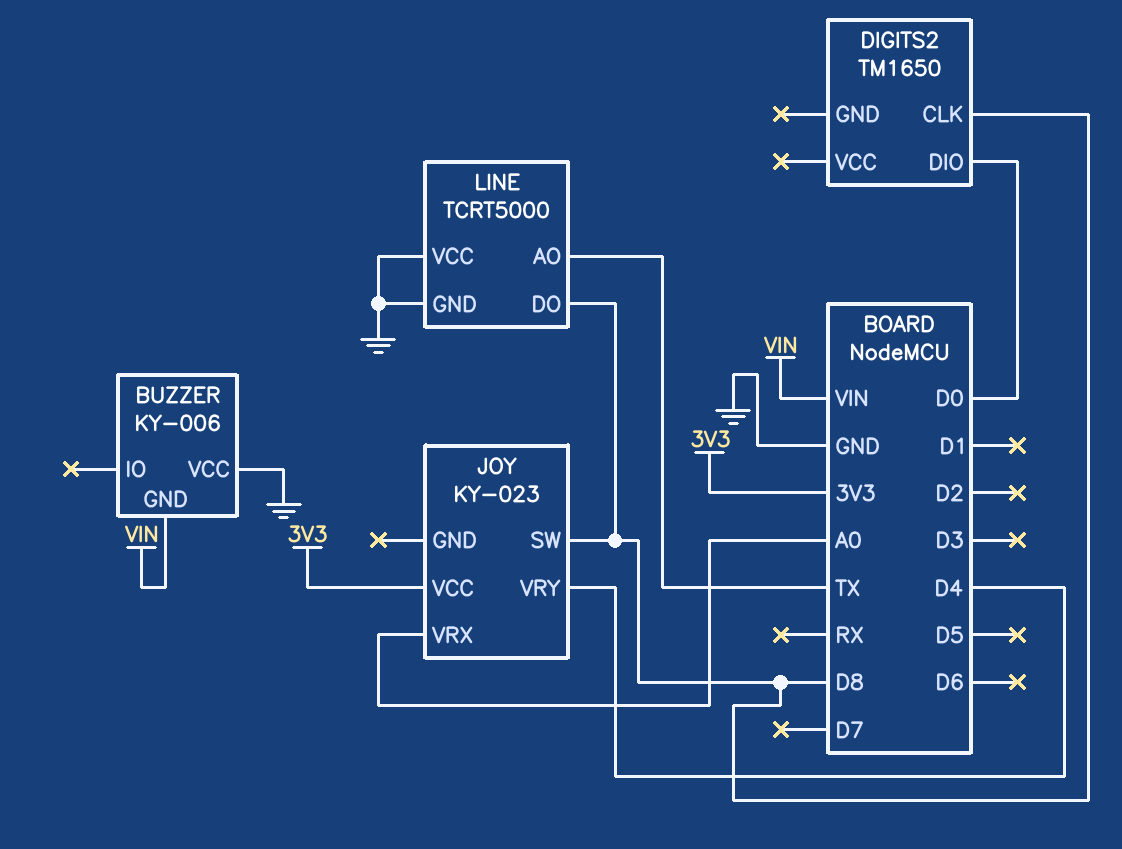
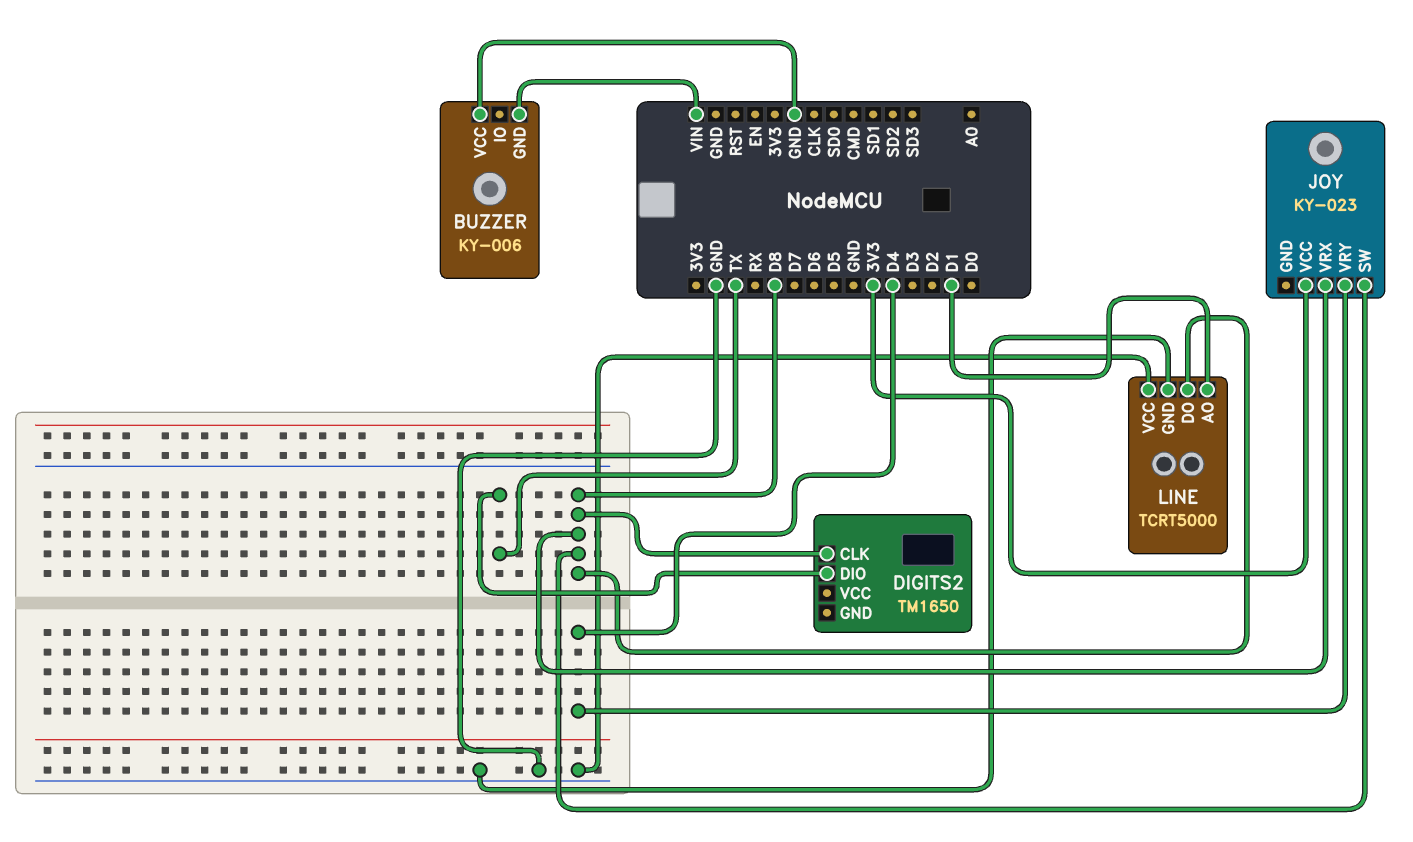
DIGITS2 pin DIO: D0 -> TX
JOY pin VRX: A0 -> D8
LINE pin AO: TX -> D1

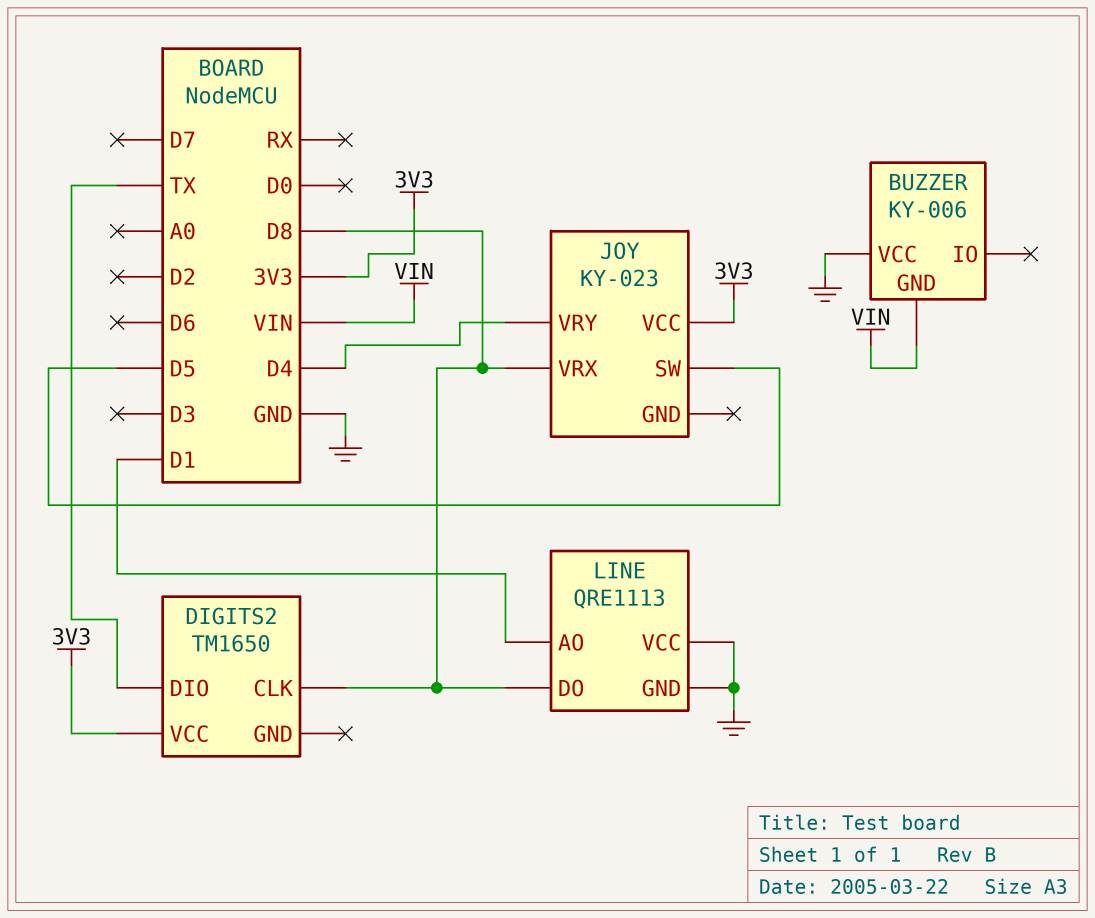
DIGITS2 pin VCC: none -> 3V3
JOY pin SW: D8 -> D5
LINE: TCRT5000 -> QRE1113

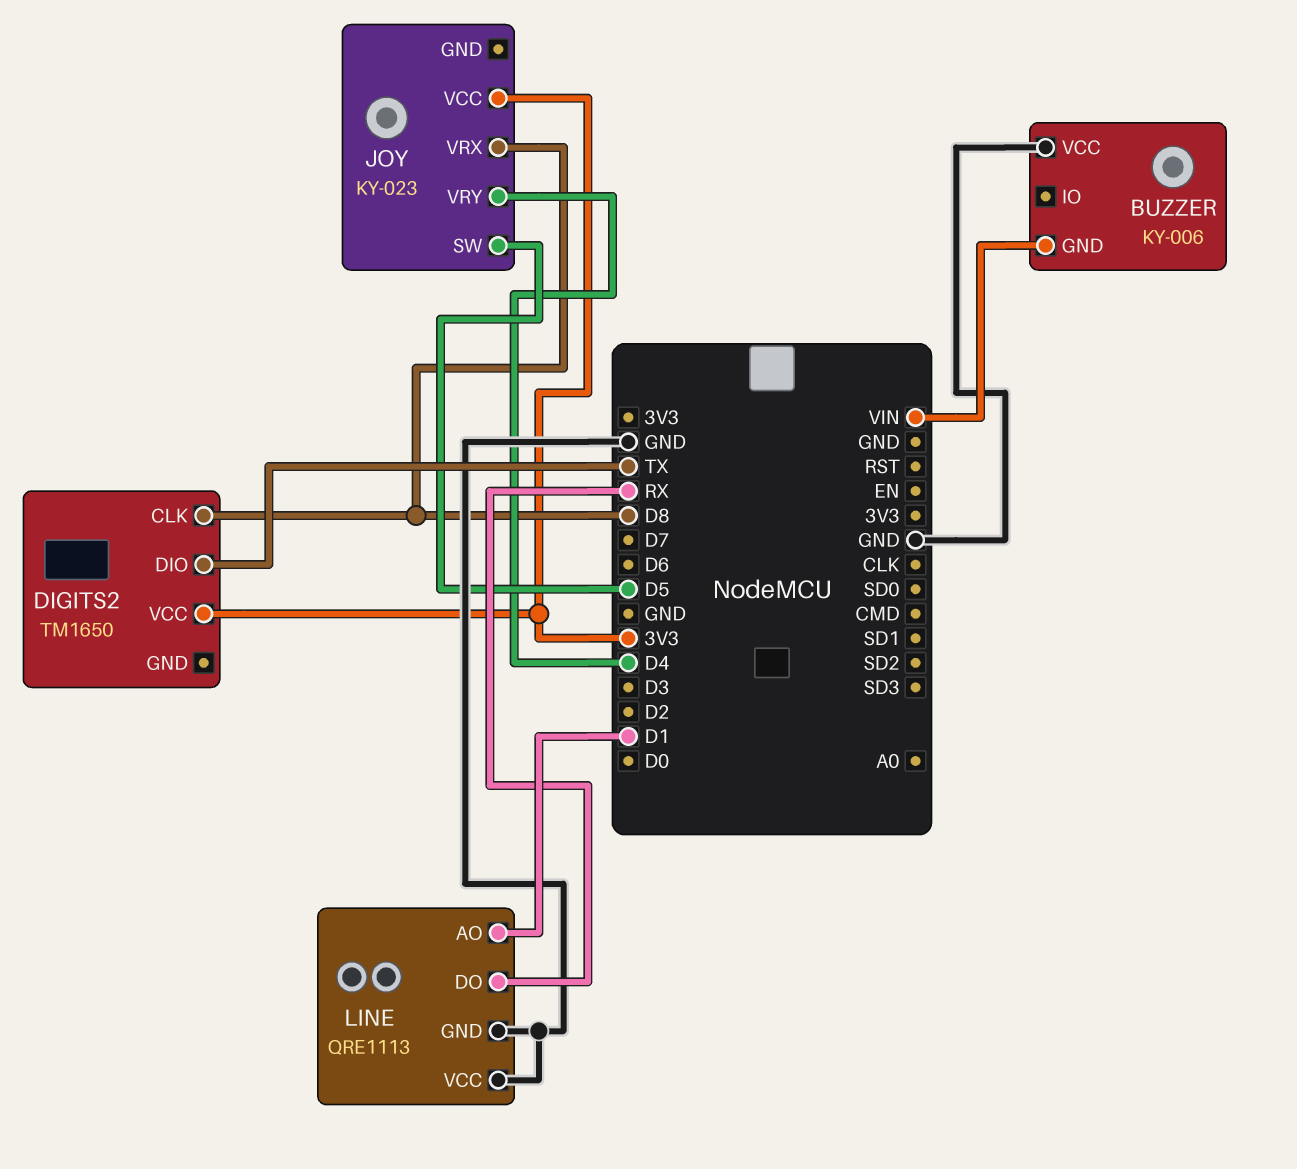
LINE pin DO: D8 -> RX

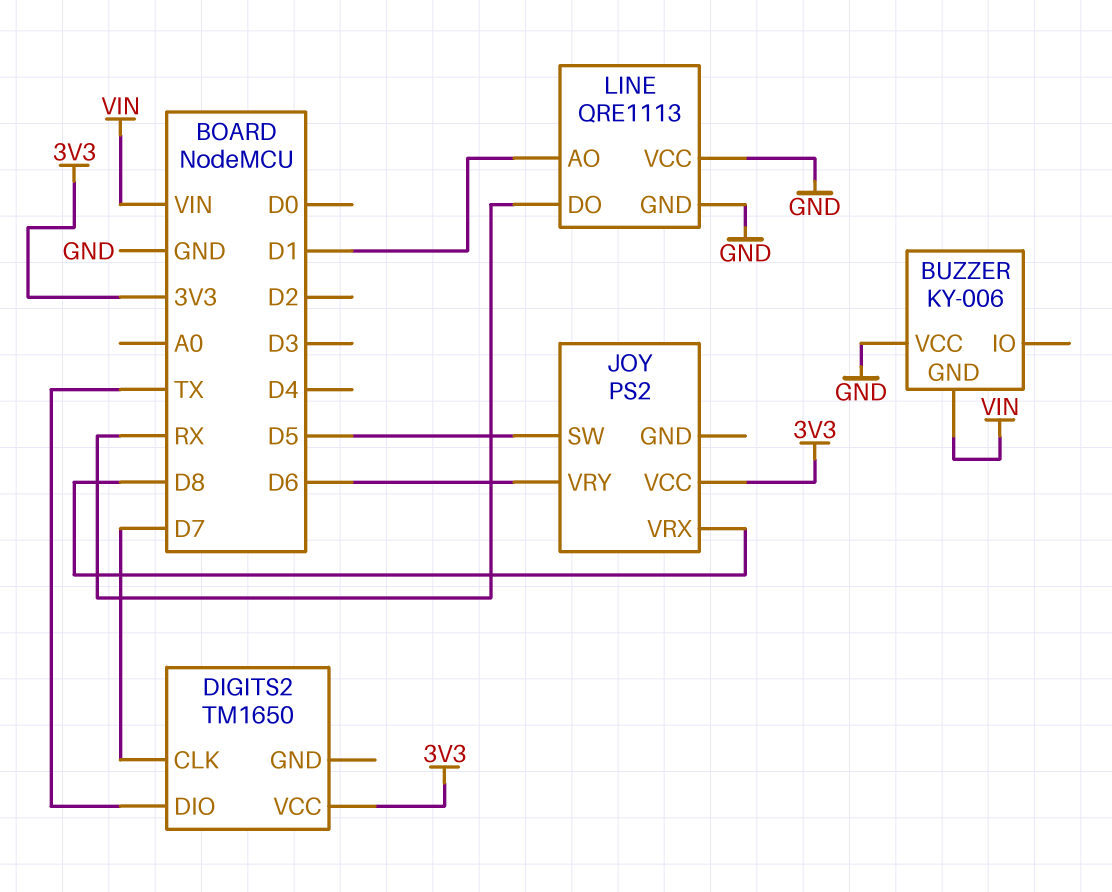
DIGITS2 pin CLK: D8 -> D7
JOY: KY-023 -> PS2
JOY pin VRY: D4 -> D6

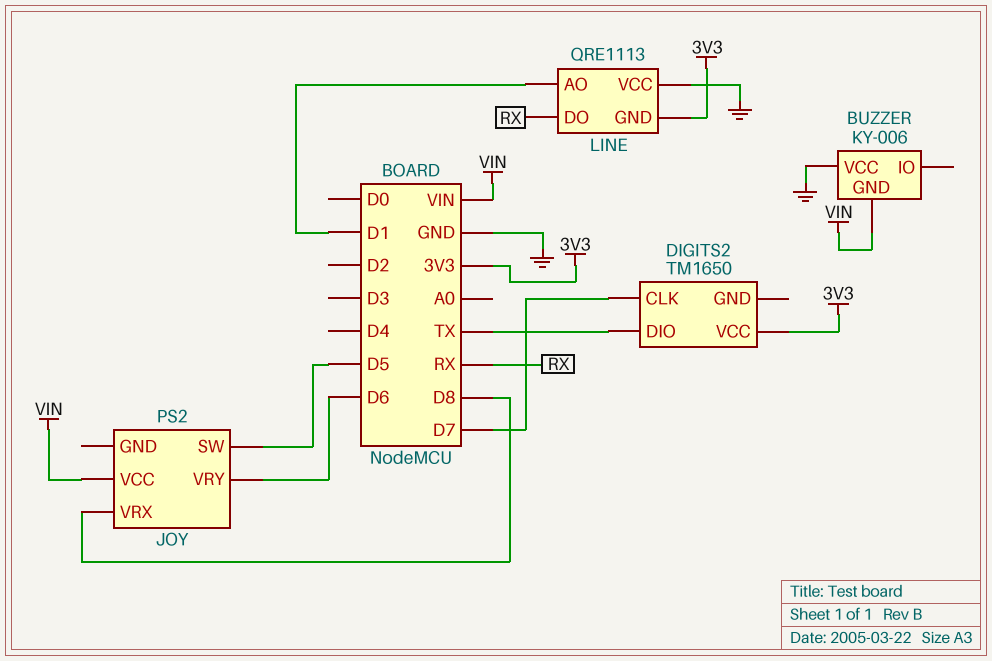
JOY pin VCC: 3V3 -> VIN
LINE pin GND: GND -> 3V3

